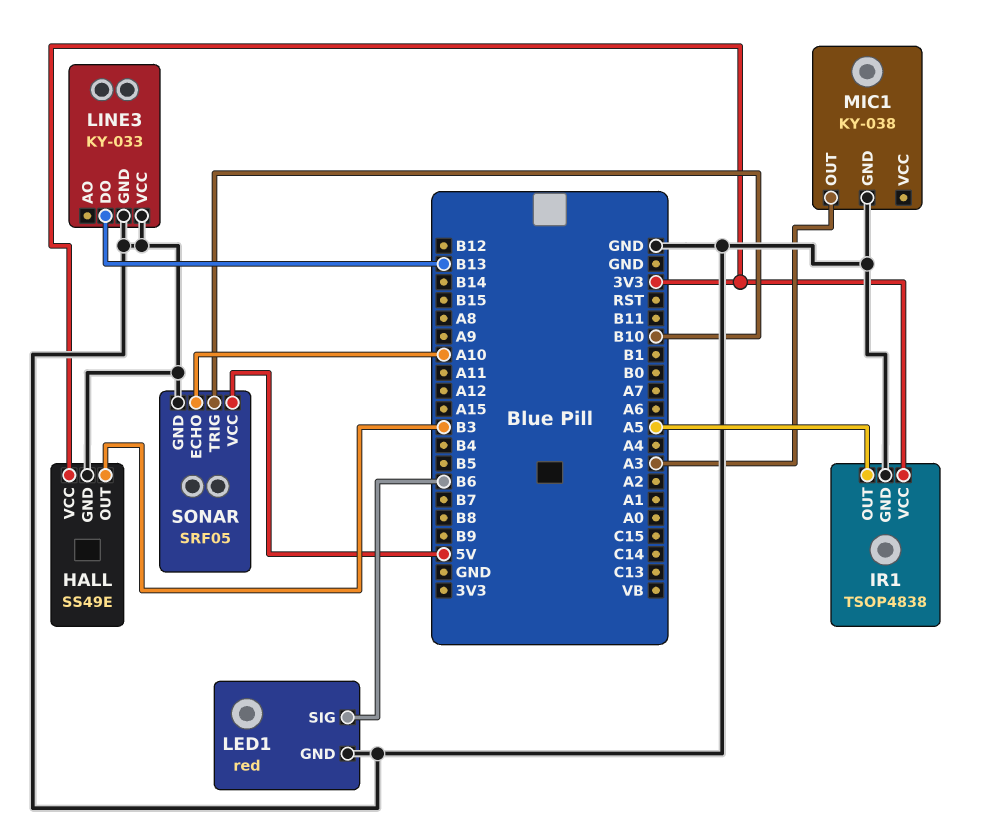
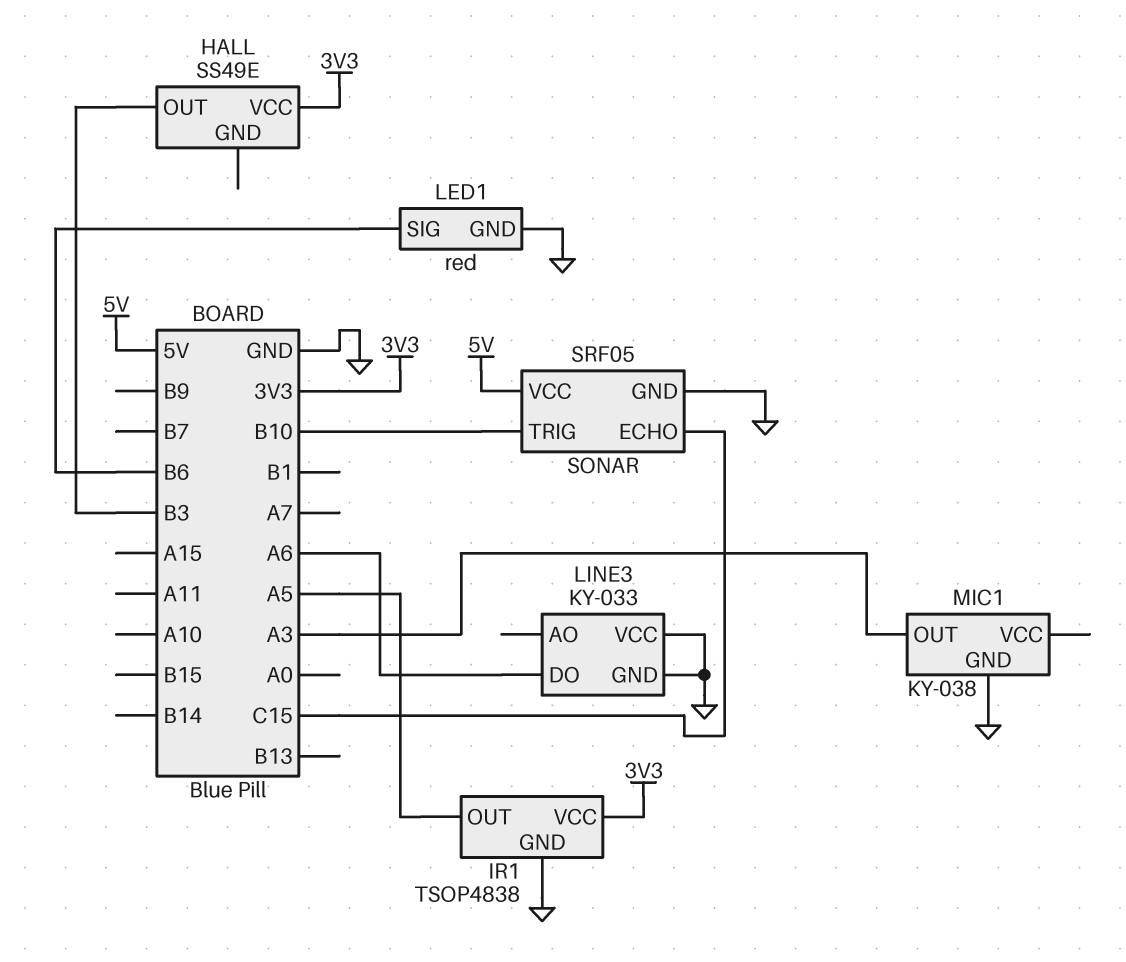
HALL pin GND: GND -> none
LINE3 pin DO: B13 -> A6
SONAR pin ECHO: A10 -> C15

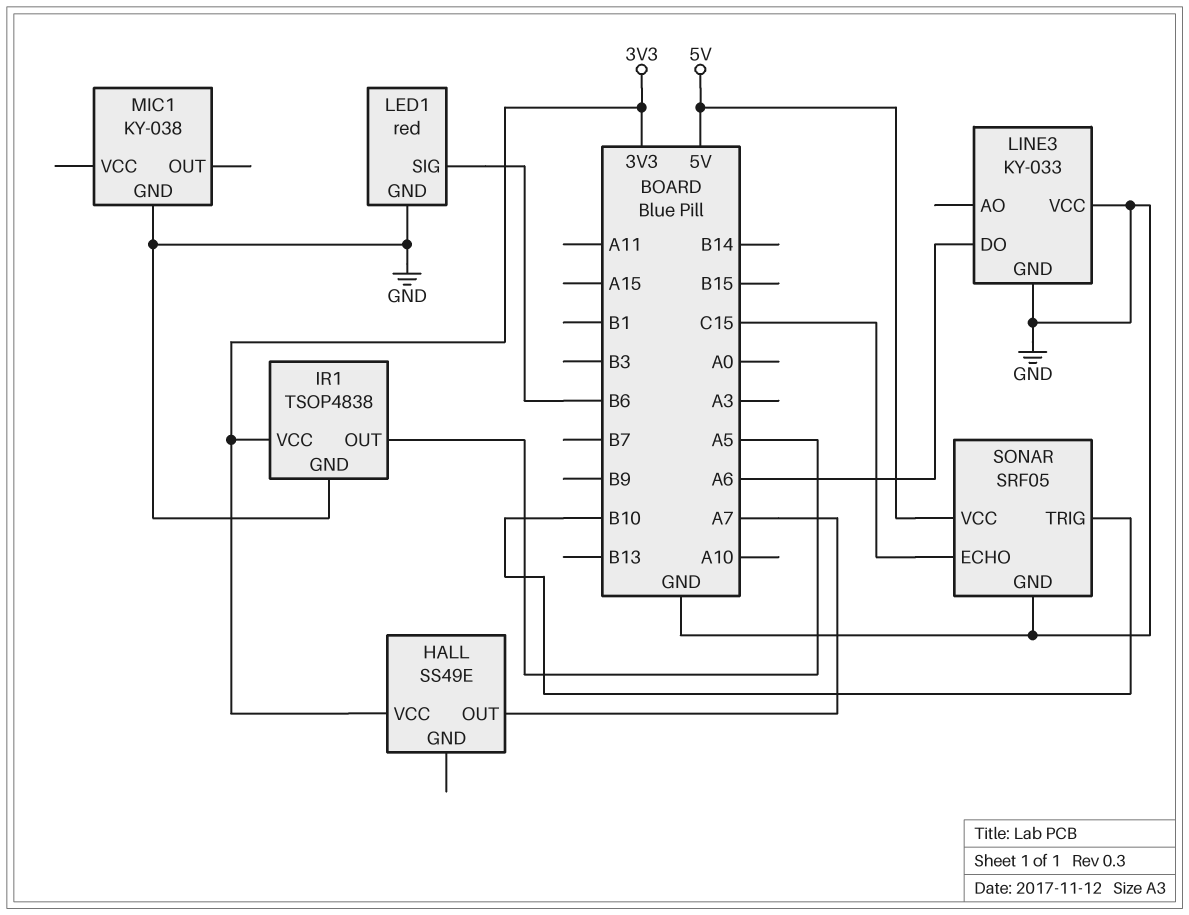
HALL pin OUT: B3 -> A7
MIC1 pin OUT: A3 -> none

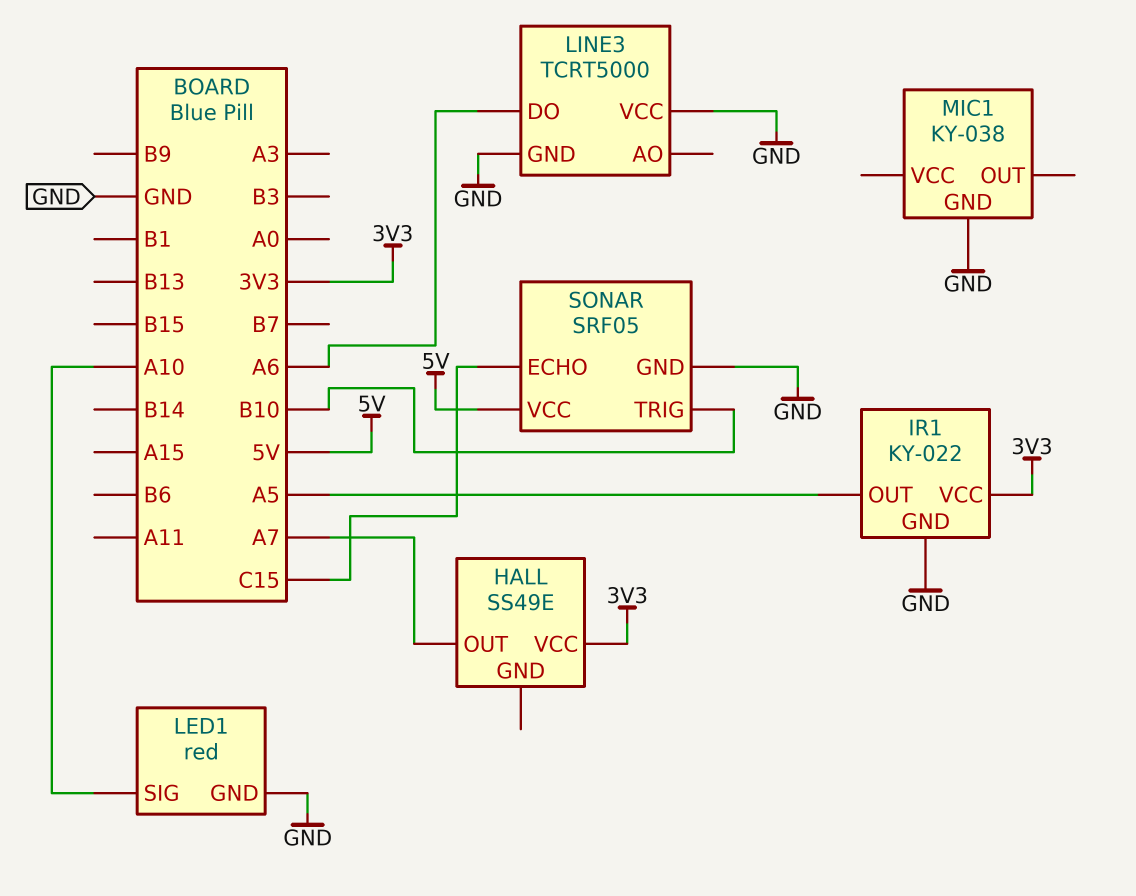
IR1: TSOP4838 -> KY-022
LED1 pin SIG: B6 -> A10
LINE3: KY-033 -> TCRT5000

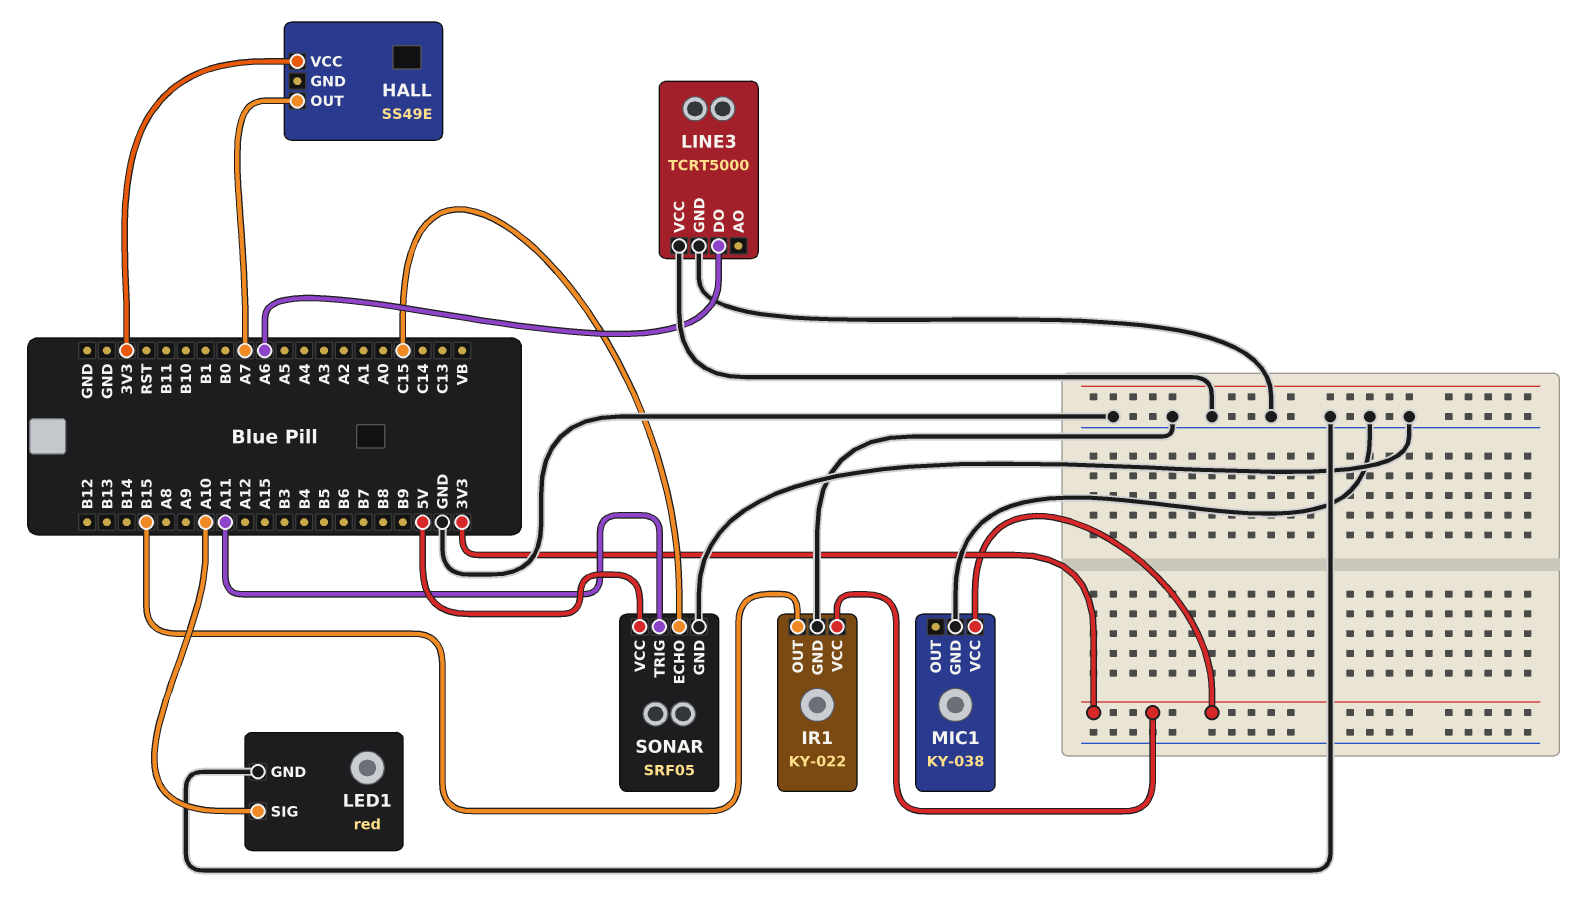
IR1 pin OUT: A5 -> B15
MIC1 pin VCC: none -> 3V3
SONAR pin TRIG: B10 -> A11

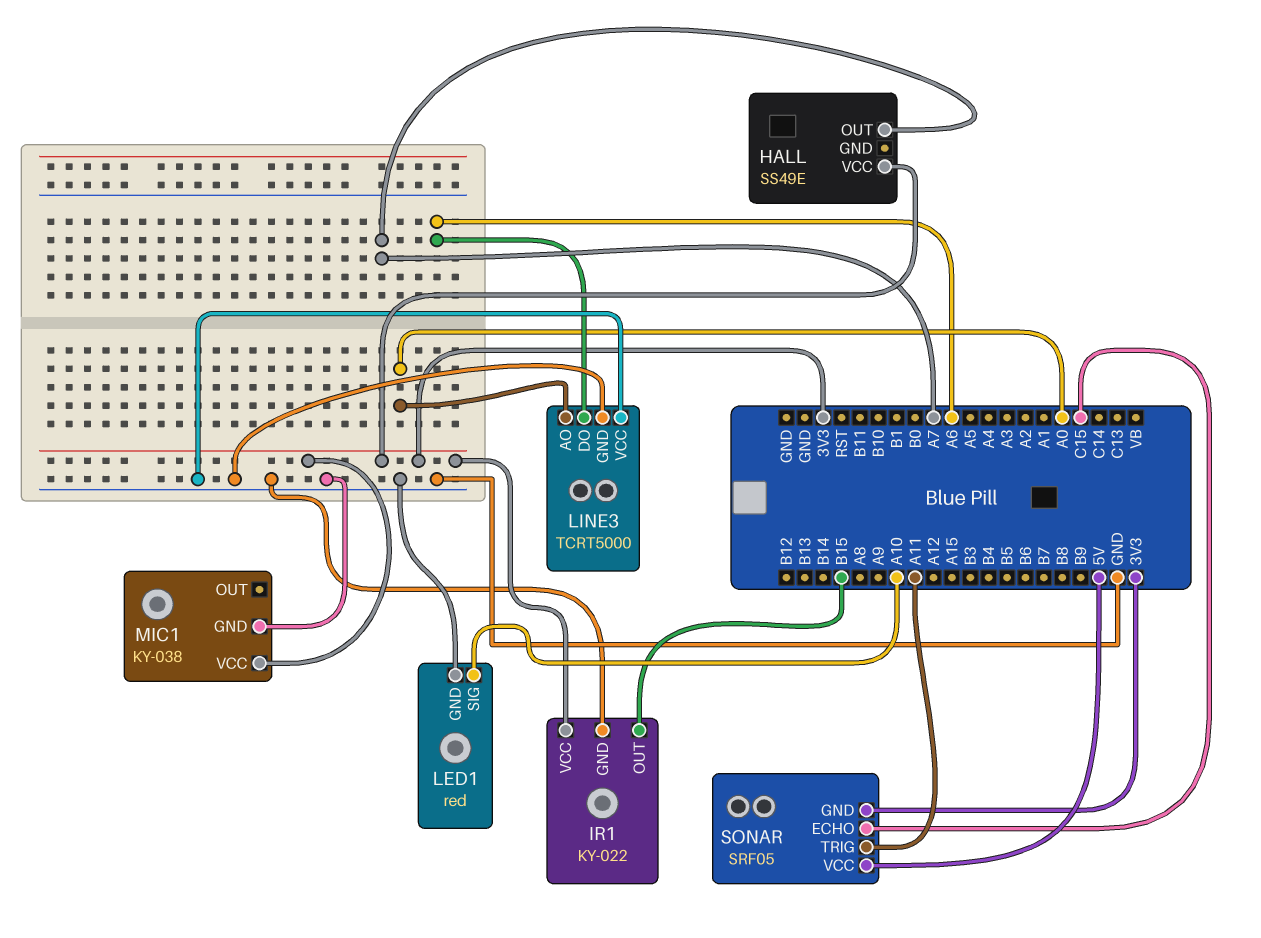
LINE3 pin AO: none -> A0
SONAR pin GND: GND -> 3V3

